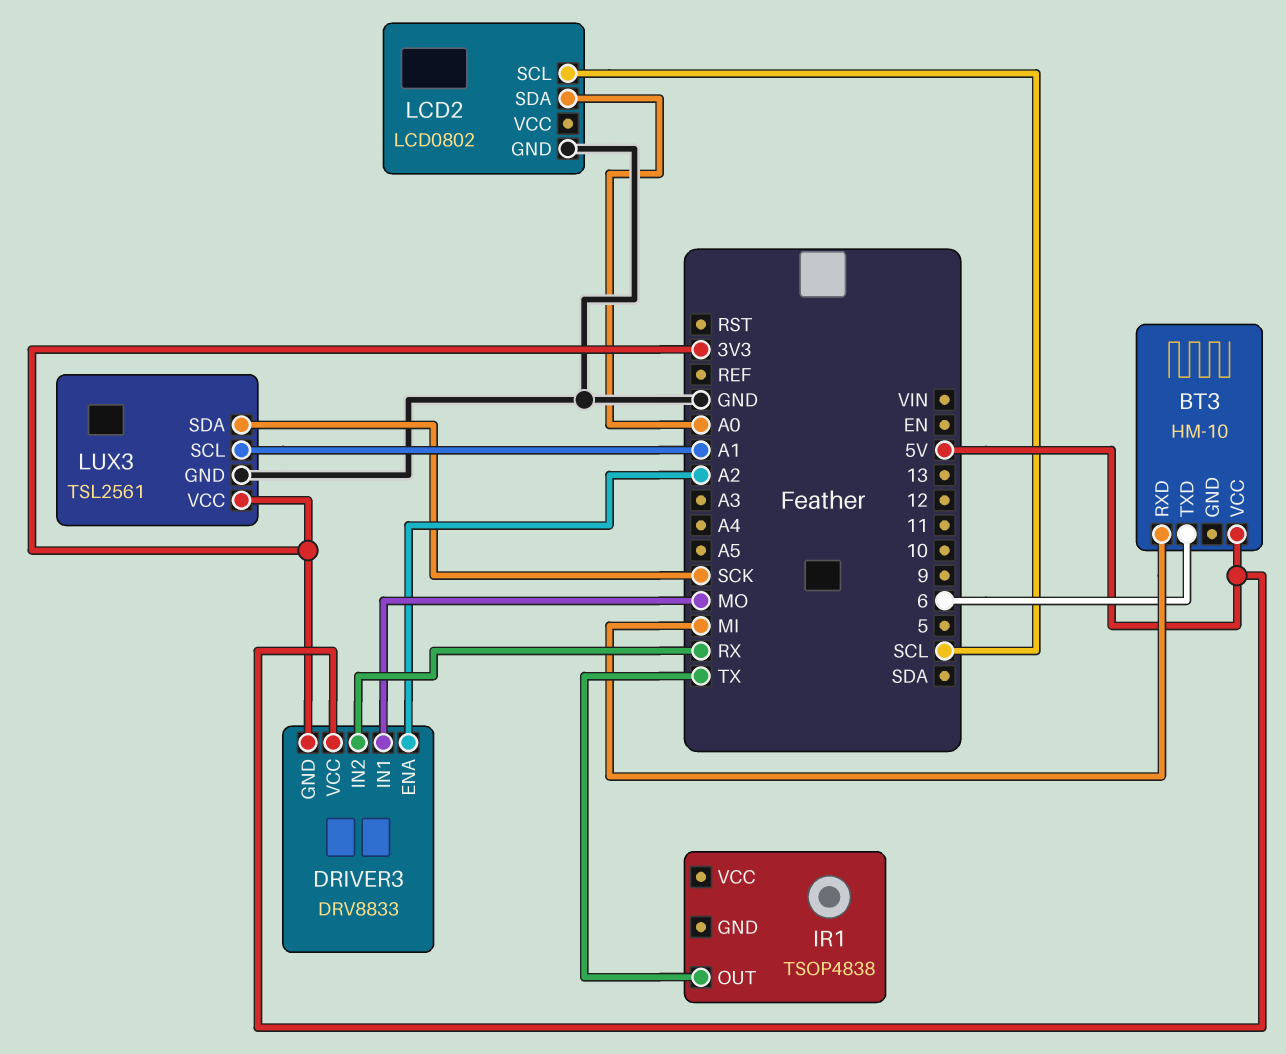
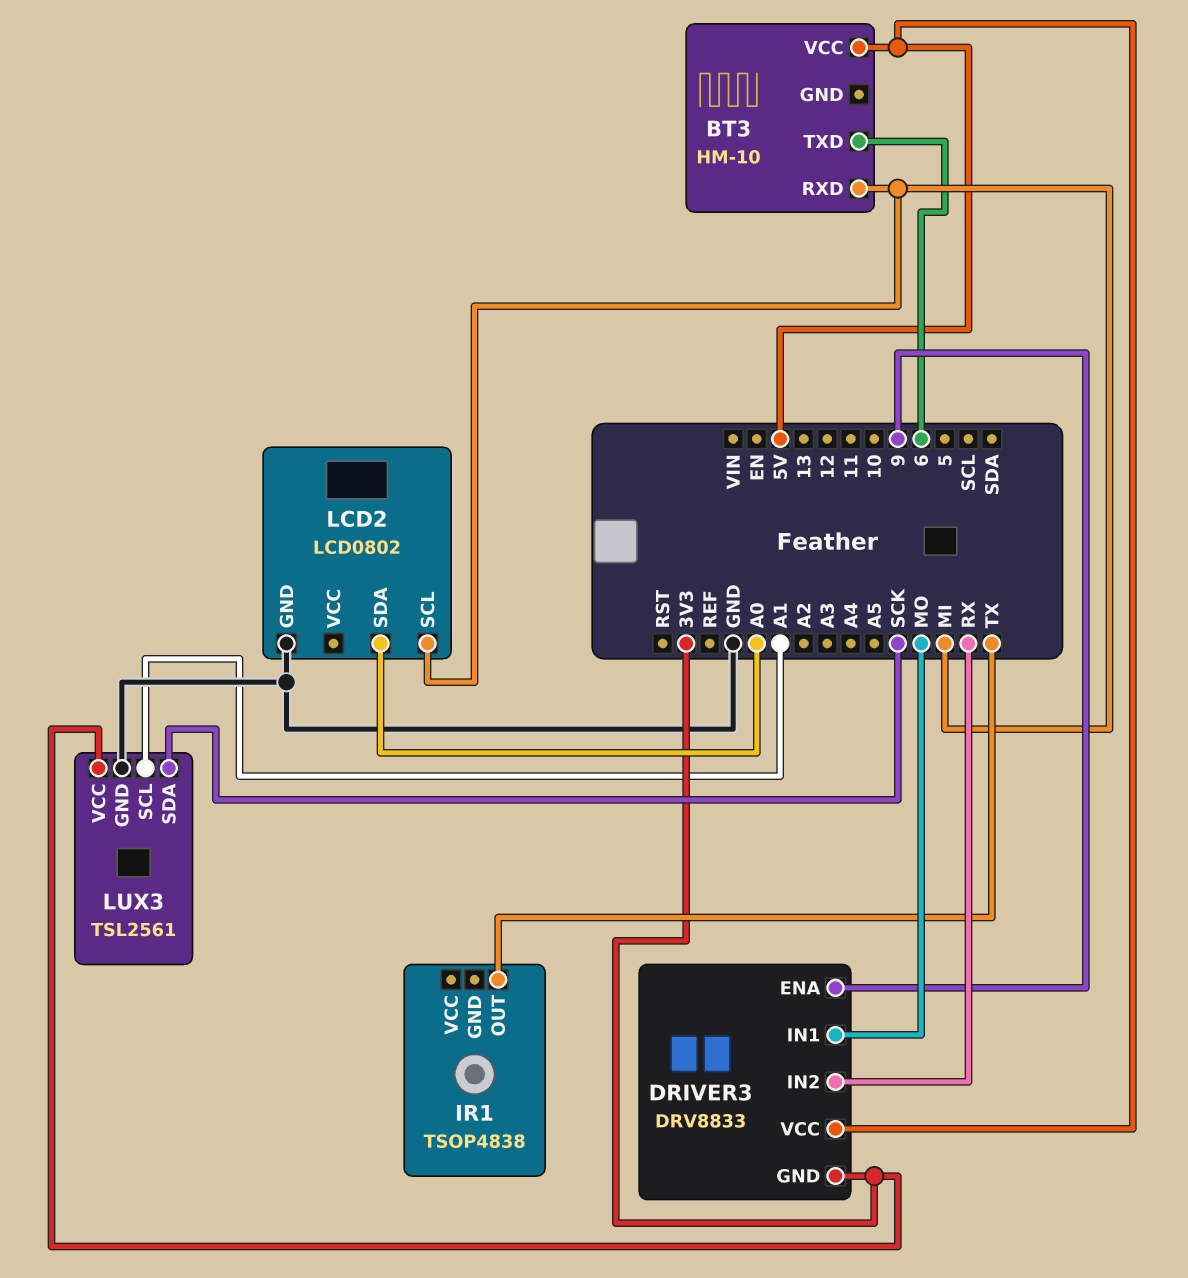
DRIVER3 pin ENA: A2 -> 9
LCD2 pin SCL: SCL -> MI

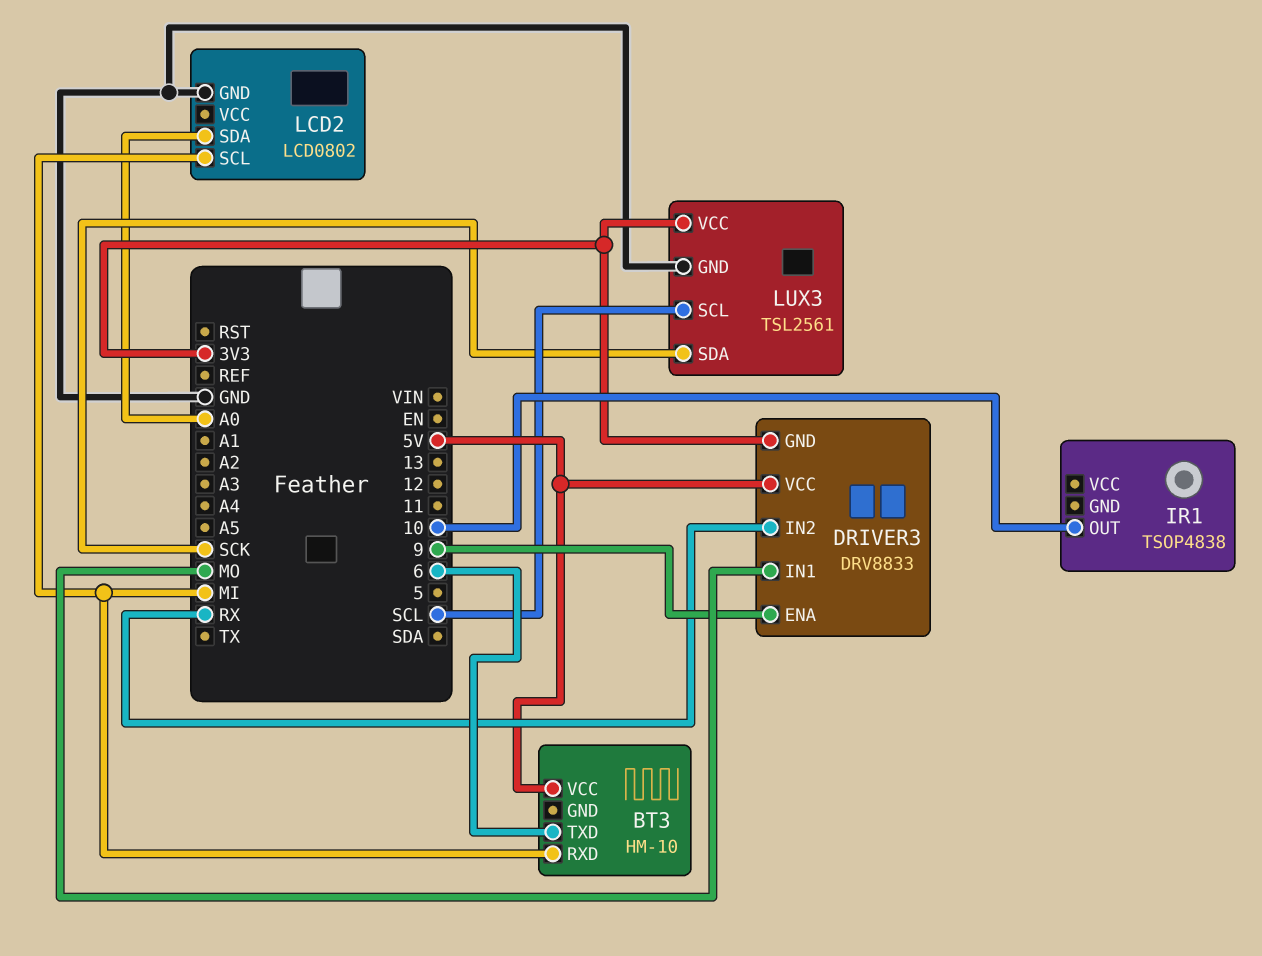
IR1 pin OUT: TX -> 10
LUX3 pin SCL: A1 -> SCL

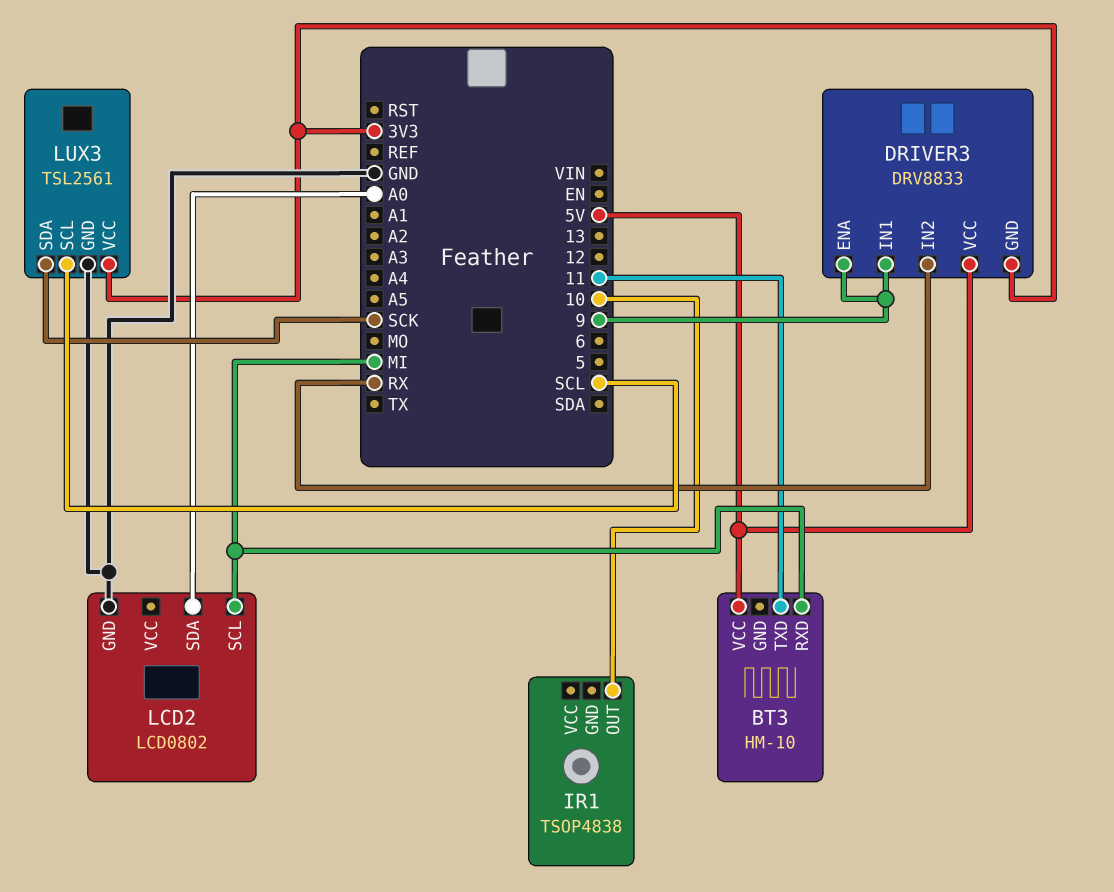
BT3 pin TXD: 6 -> 11
DRIVER3 pin IN1: MO -> 9

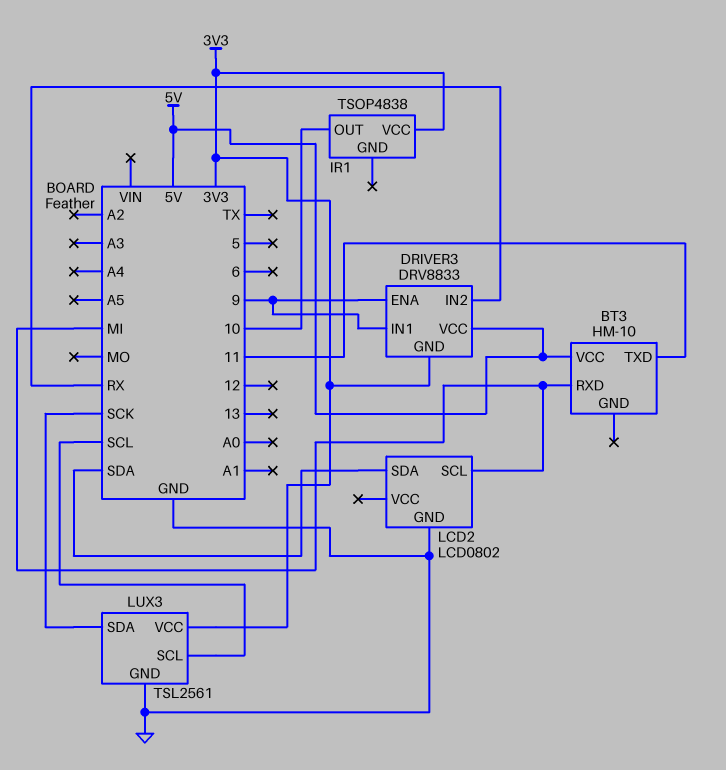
IR1 pin VCC: none -> 3V3
LCD2 pin SDA: A0 -> SDA

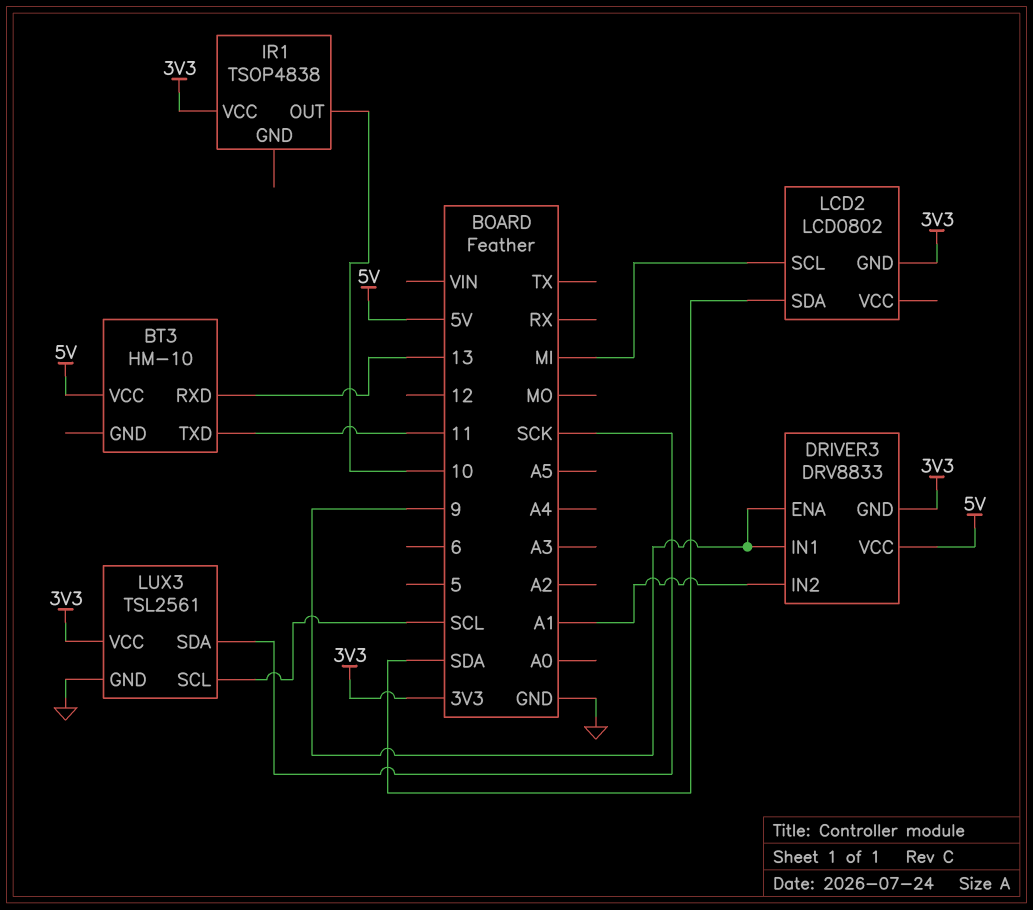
BT3 pin RXD: MI -> 13
DRIVER3 pin IN2: RX -> A1
LCD2 pin GND: GND -> 3V3

